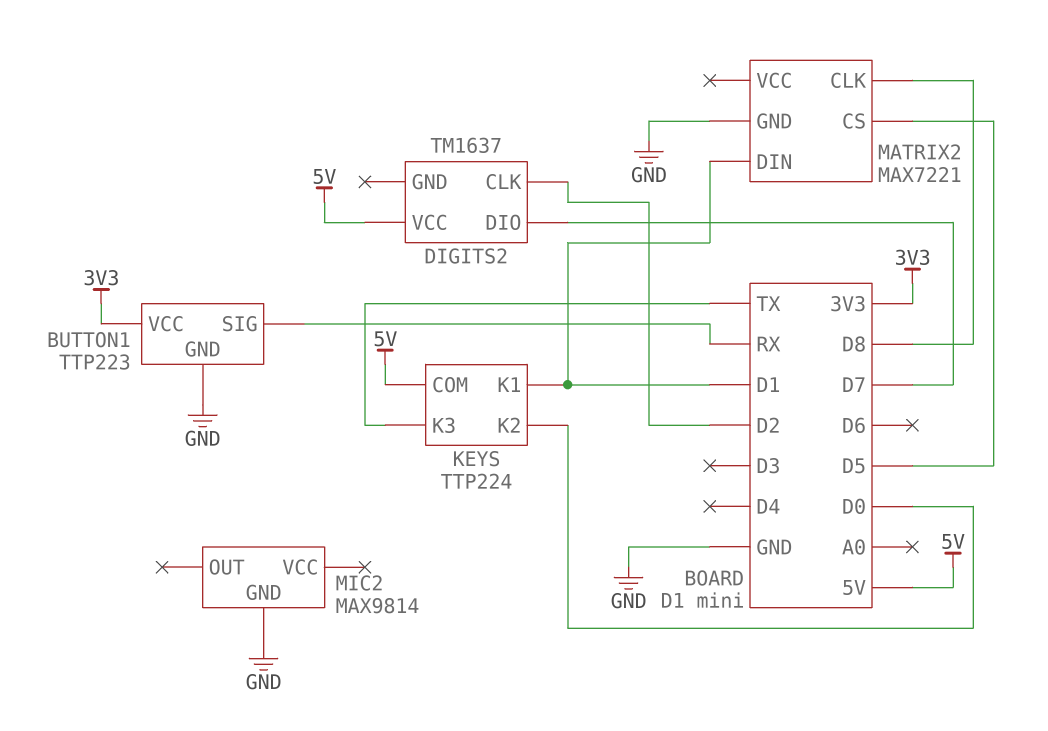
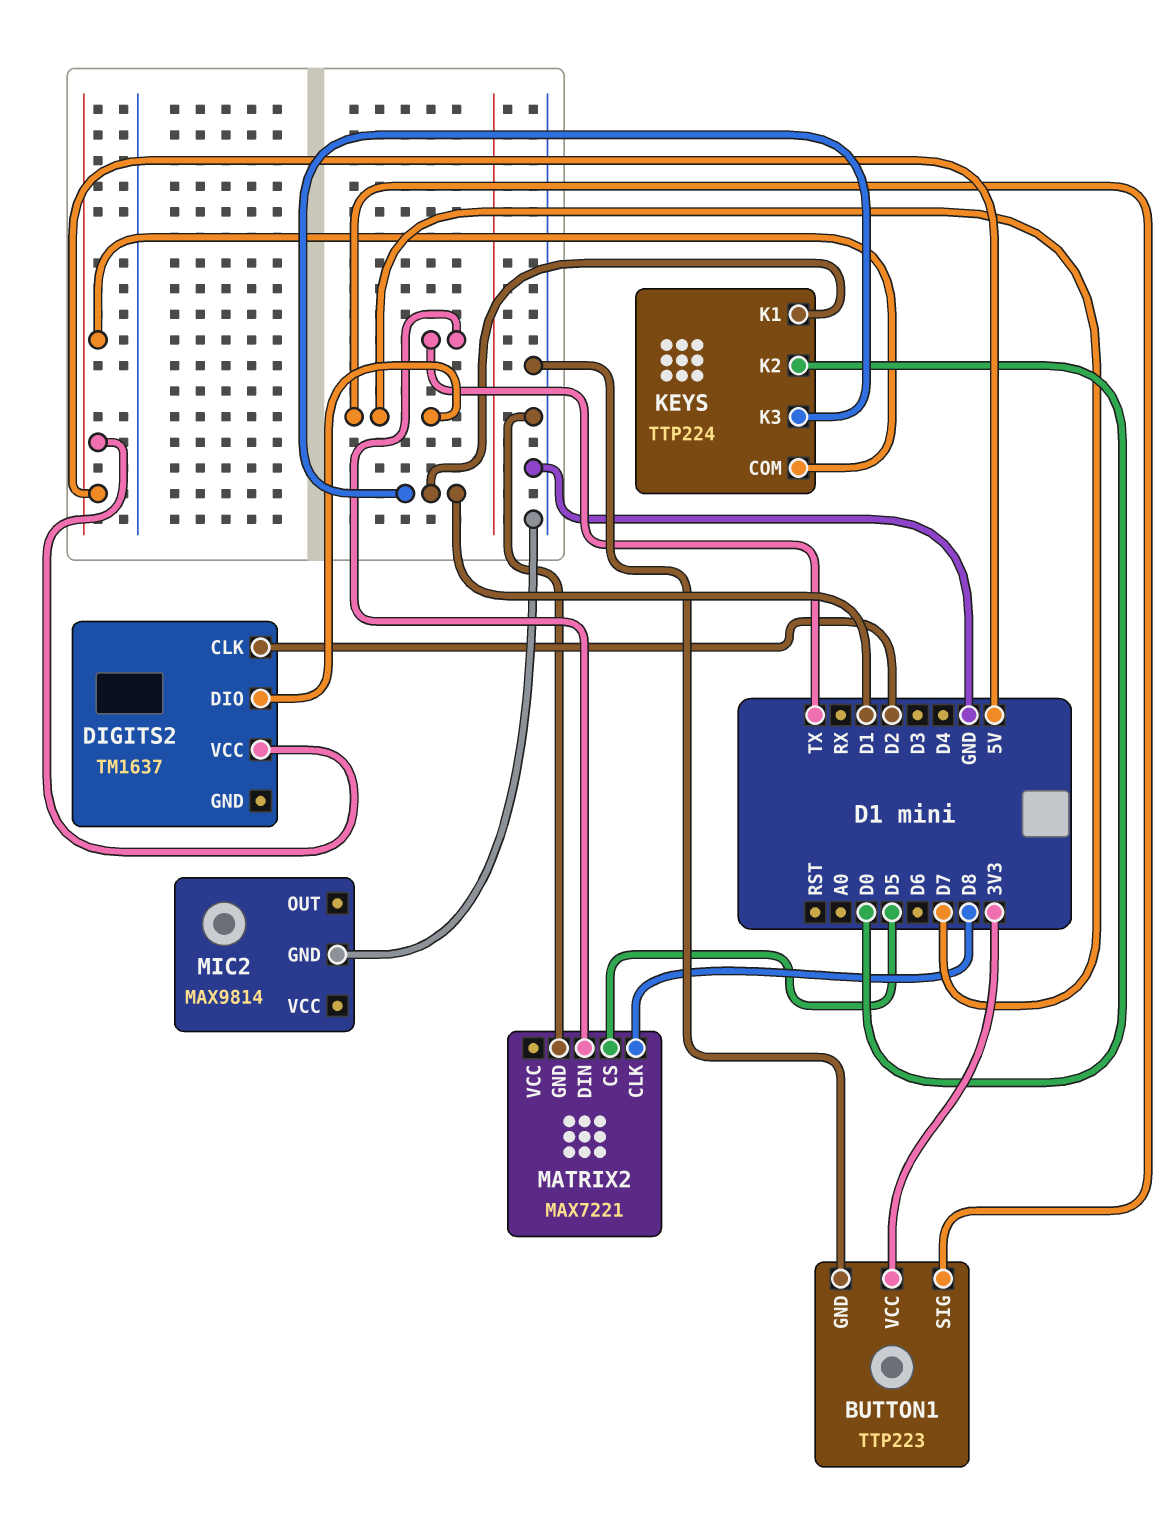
BUTTON1 pin SIG: RX -> D7
KEYS pin K3: TX -> D1
MATRIX2 pin DIN: D1 -> TX

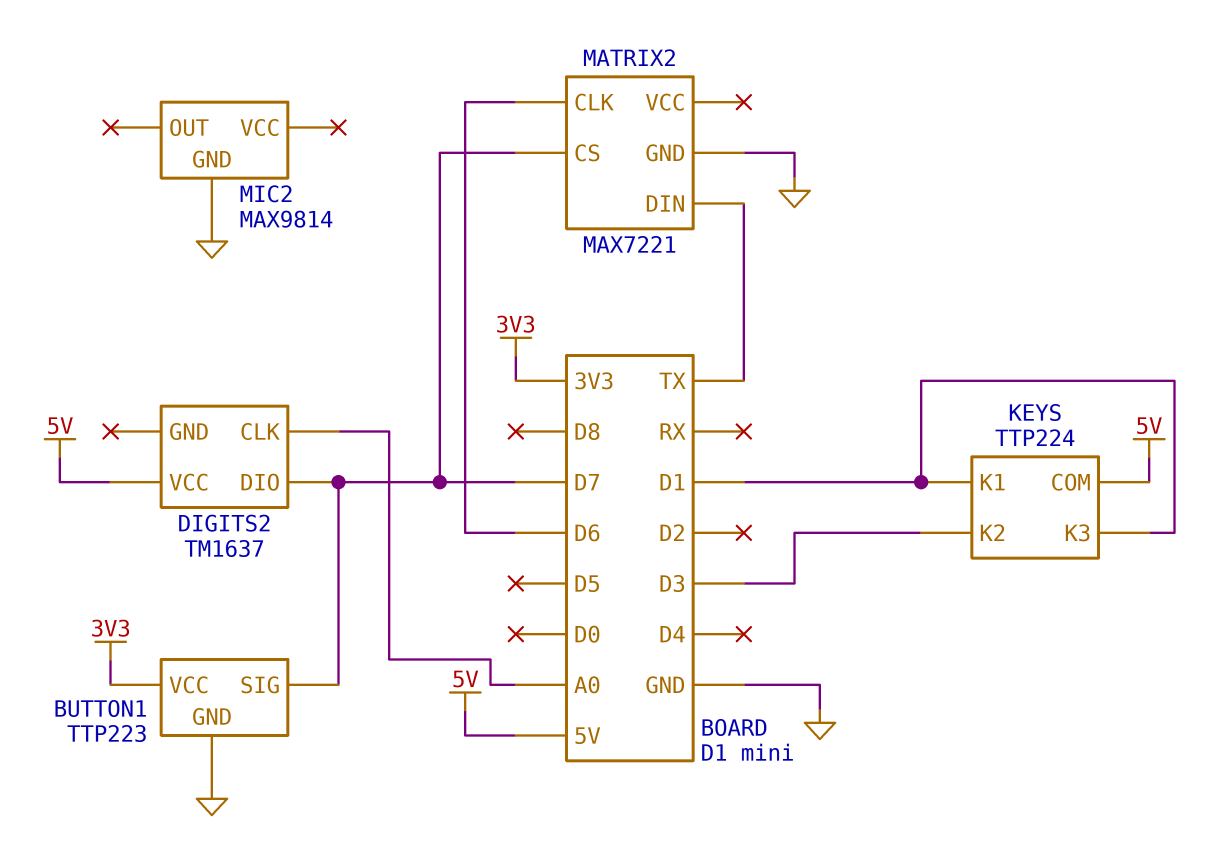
DIGITS2 pin CLK: D2 -> A0
KEYS pin K2: D0 -> D3
MATRIX2 pin CLK: D8 -> D6
MATRIX2 pin CS: D5 -> D7

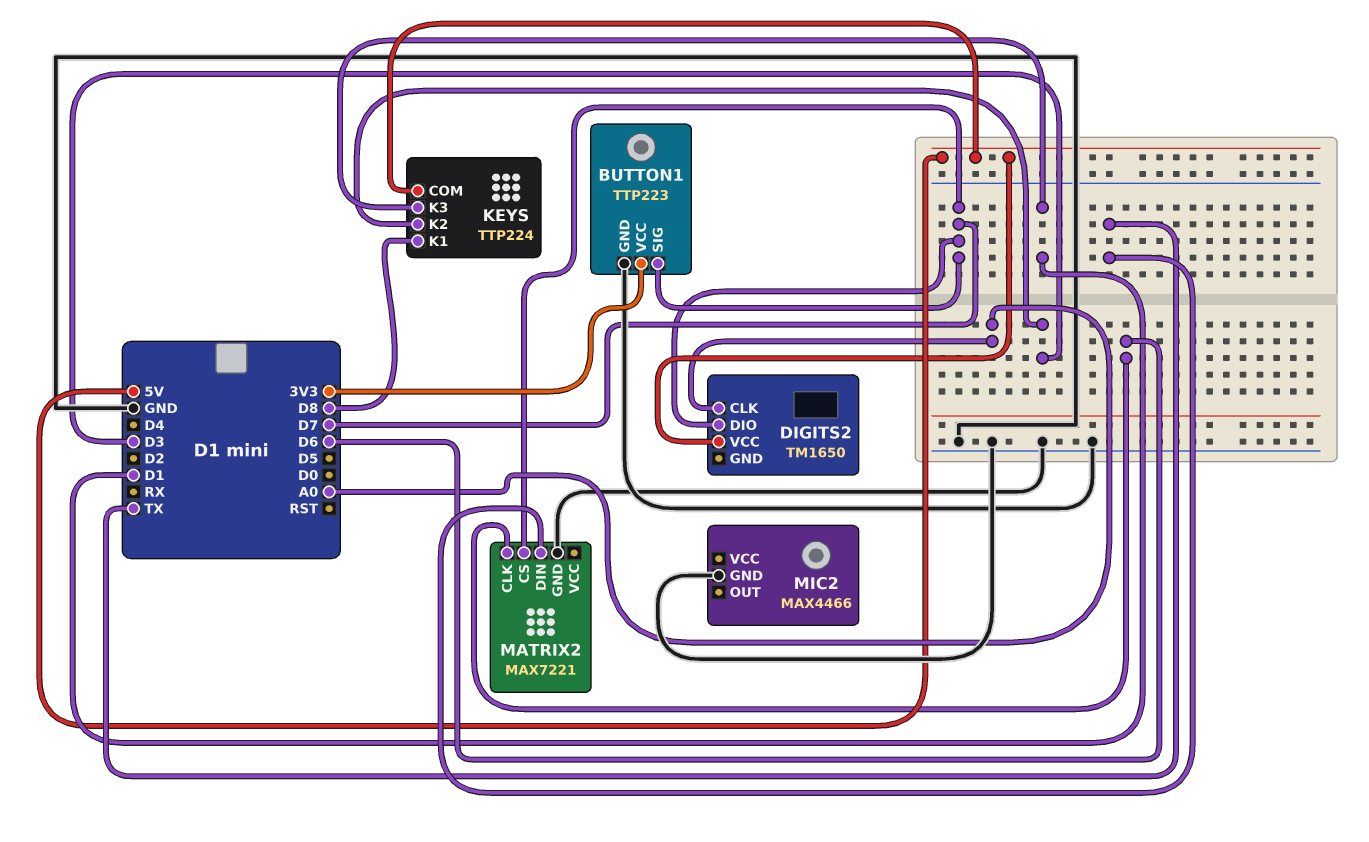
DIGITS2: TM1637 -> TM1650
KEYS pin K1: D1 -> D8
MIC2: MAX9814 -> MAX4466

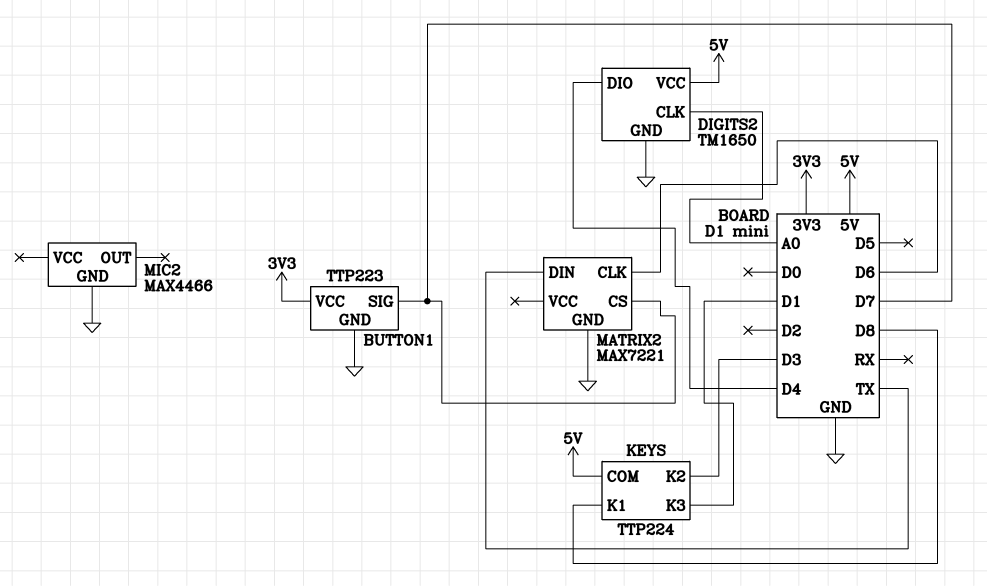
DIGITS2 pin DIO: D7 -> D4
DIGITS2 pin GND: none -> GND

